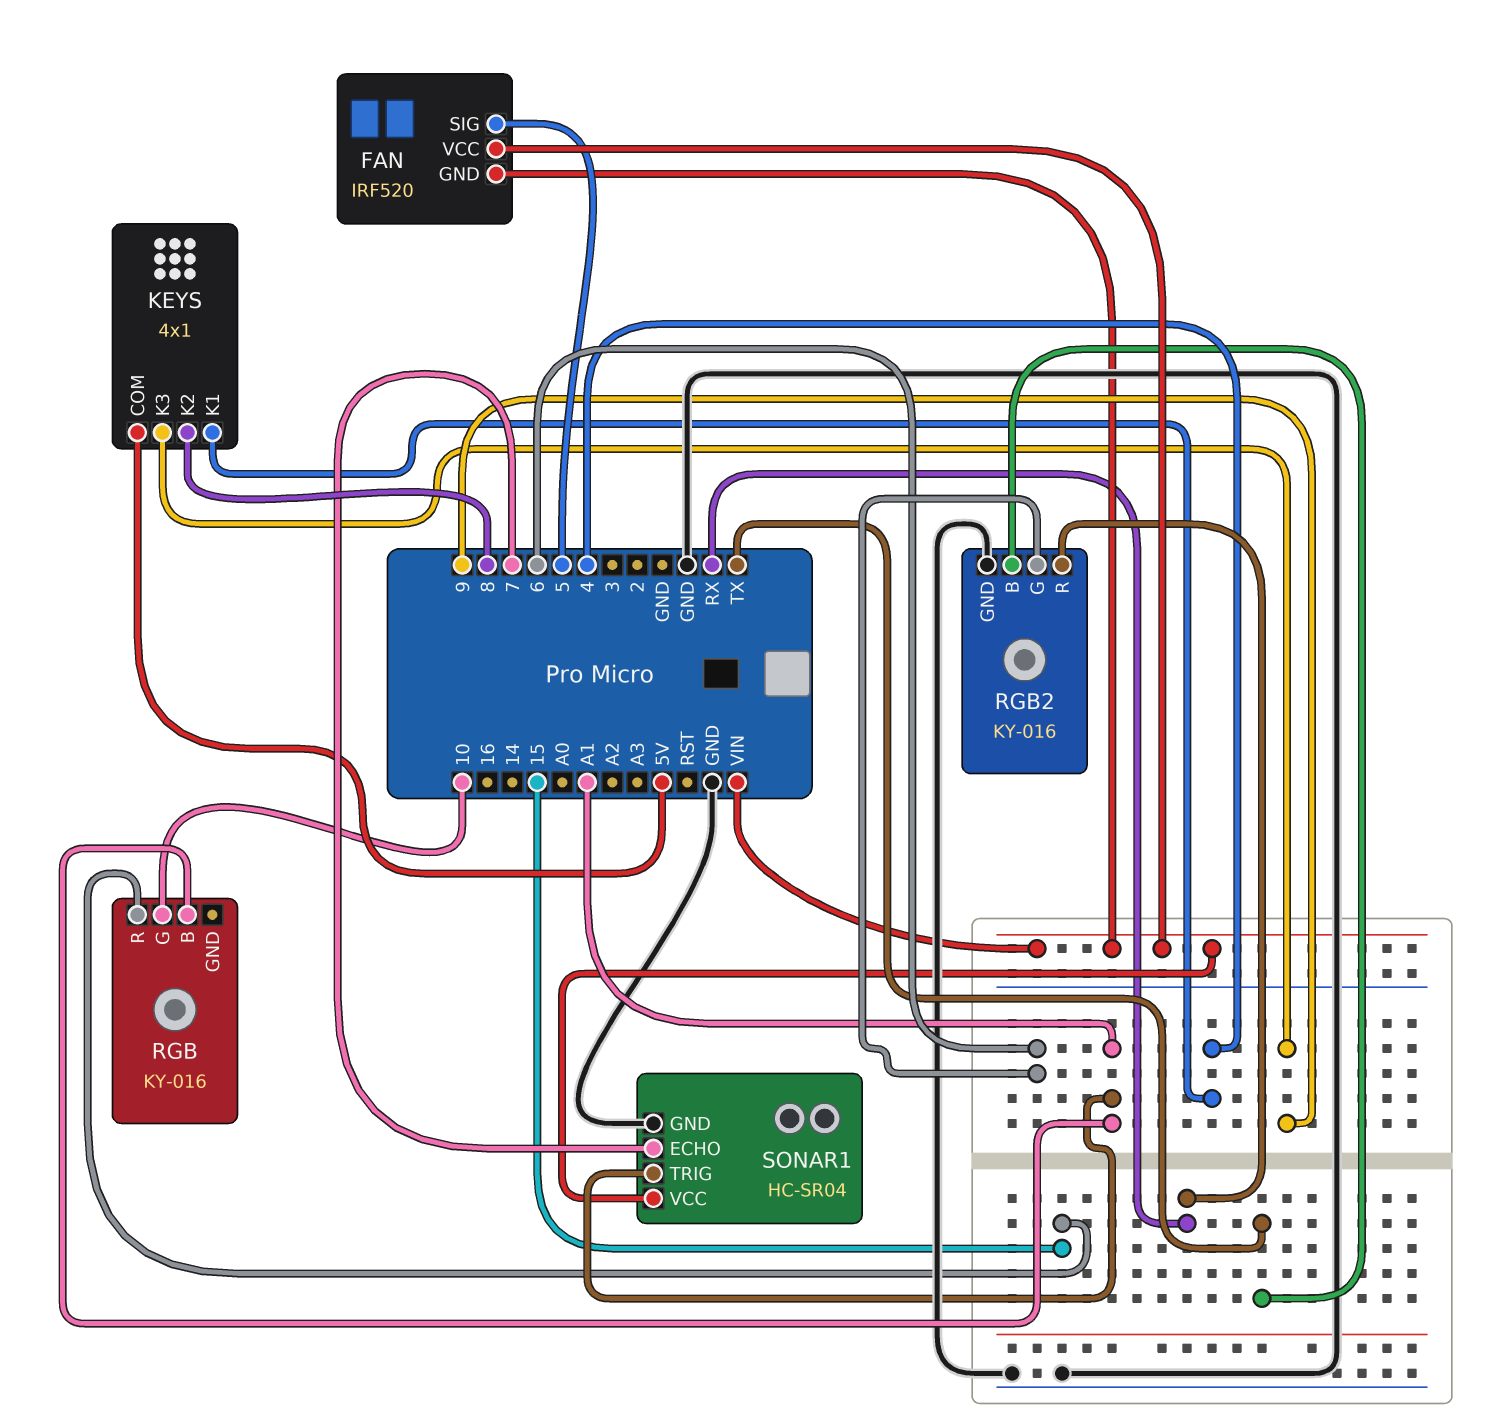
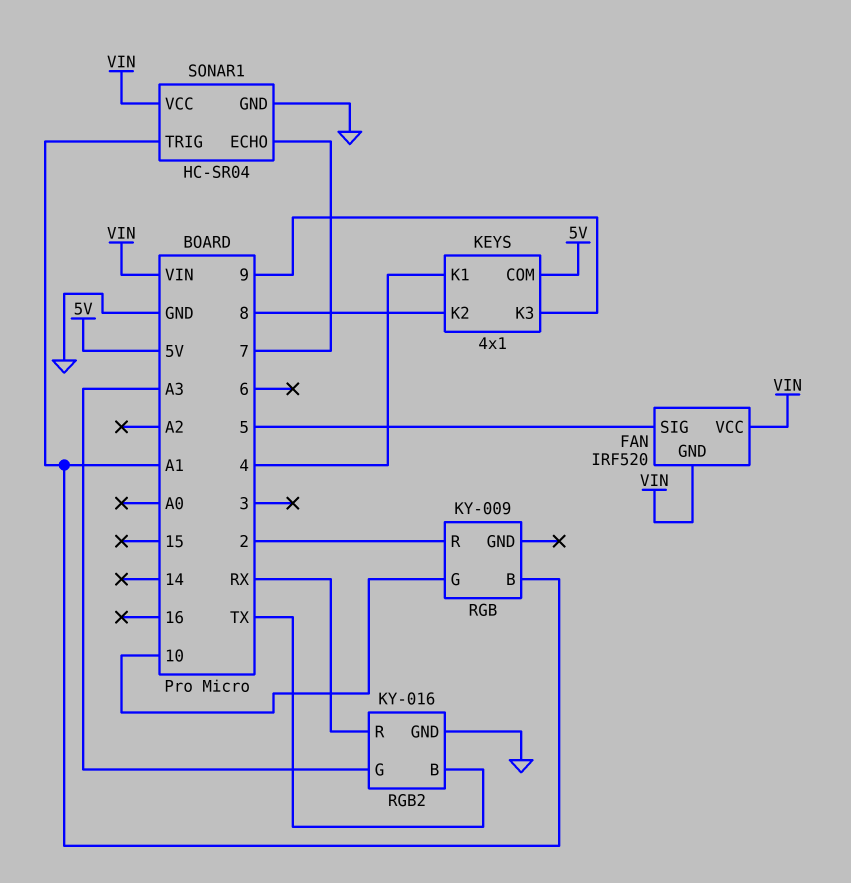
RGB: KY-016 -> KY-009
RGB pin R: 15 -> 2
RGB2 pin G: 6 -> A3

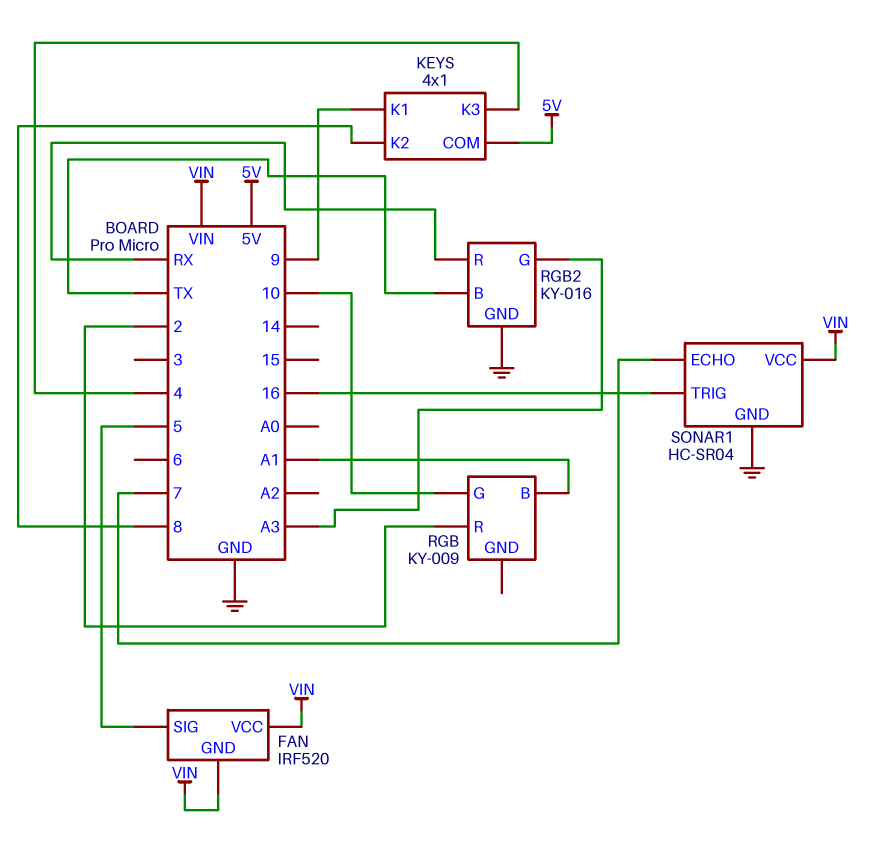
KEYS pin K1: 4 -> 9
KEYS pin K3: 9 -> 4
SONAR1 pin TRIG: A1 -> 16

